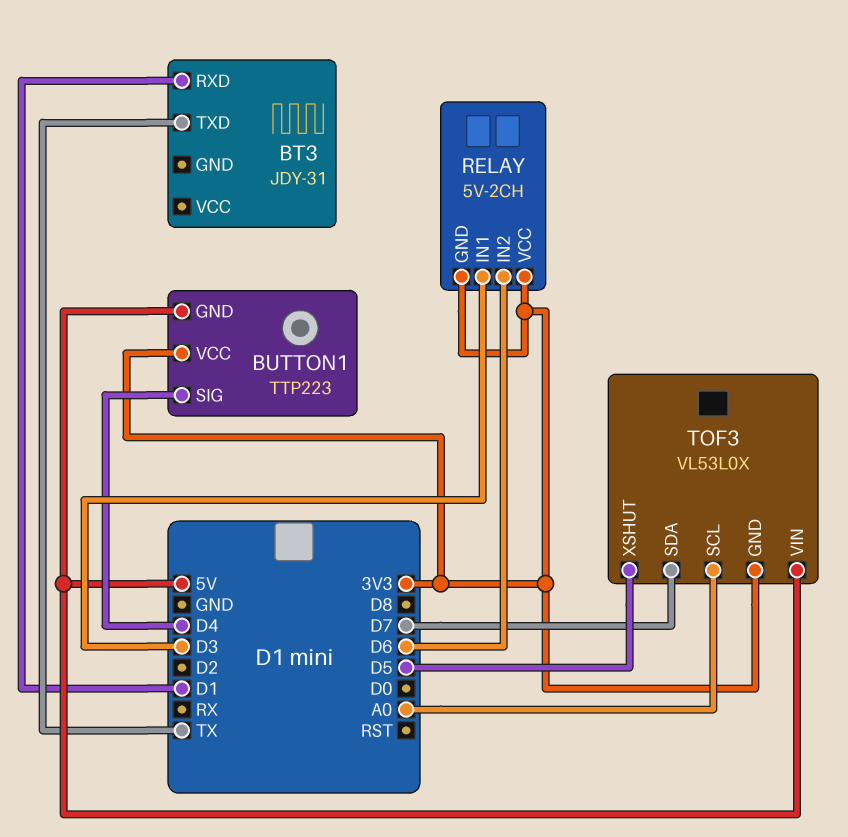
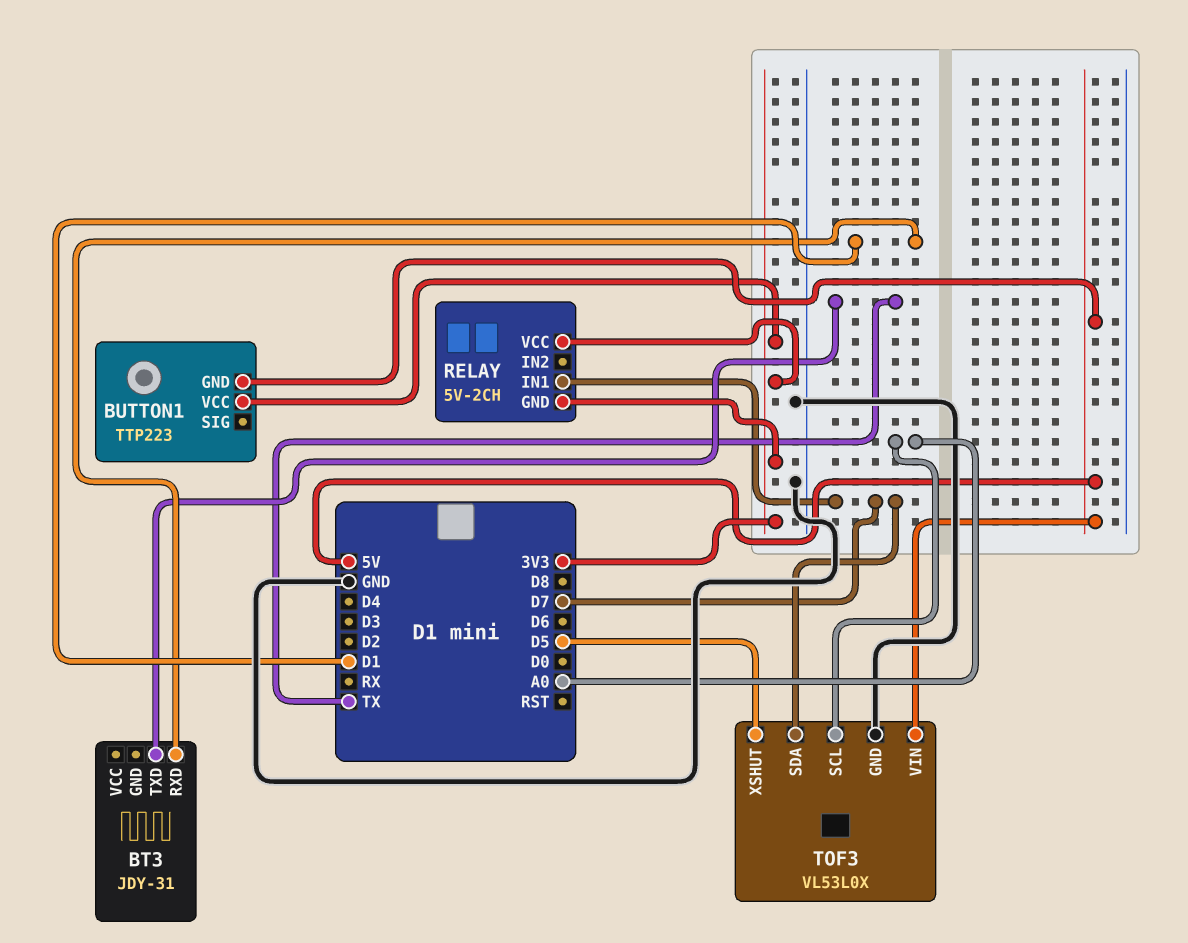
BUTTON1 pin SIG: D4 -> none
RELAY pin IN1: D3 -> D7
RELAY pin IN2: D6 -> none
TOF3 pin GND: 3V3 -> GND

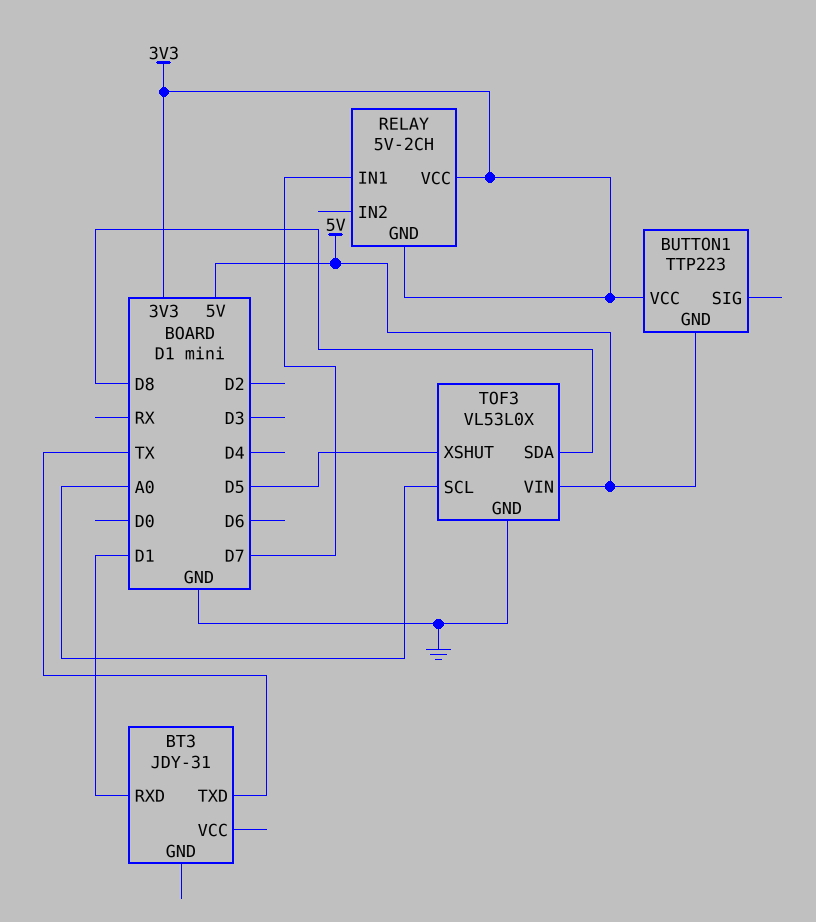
TOF3 pin SDA: D7 -> D8

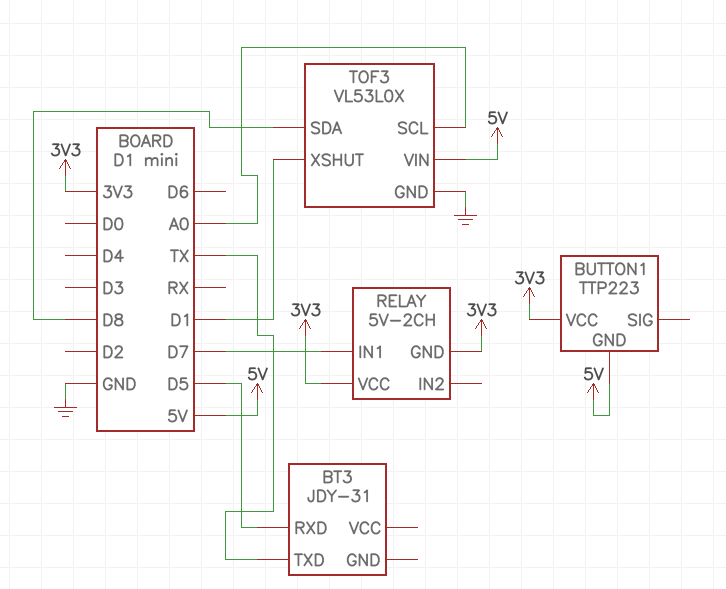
BT3 pin RXD: D1 -> D5
TOF3 pin XSHUT: D5 -> D1

